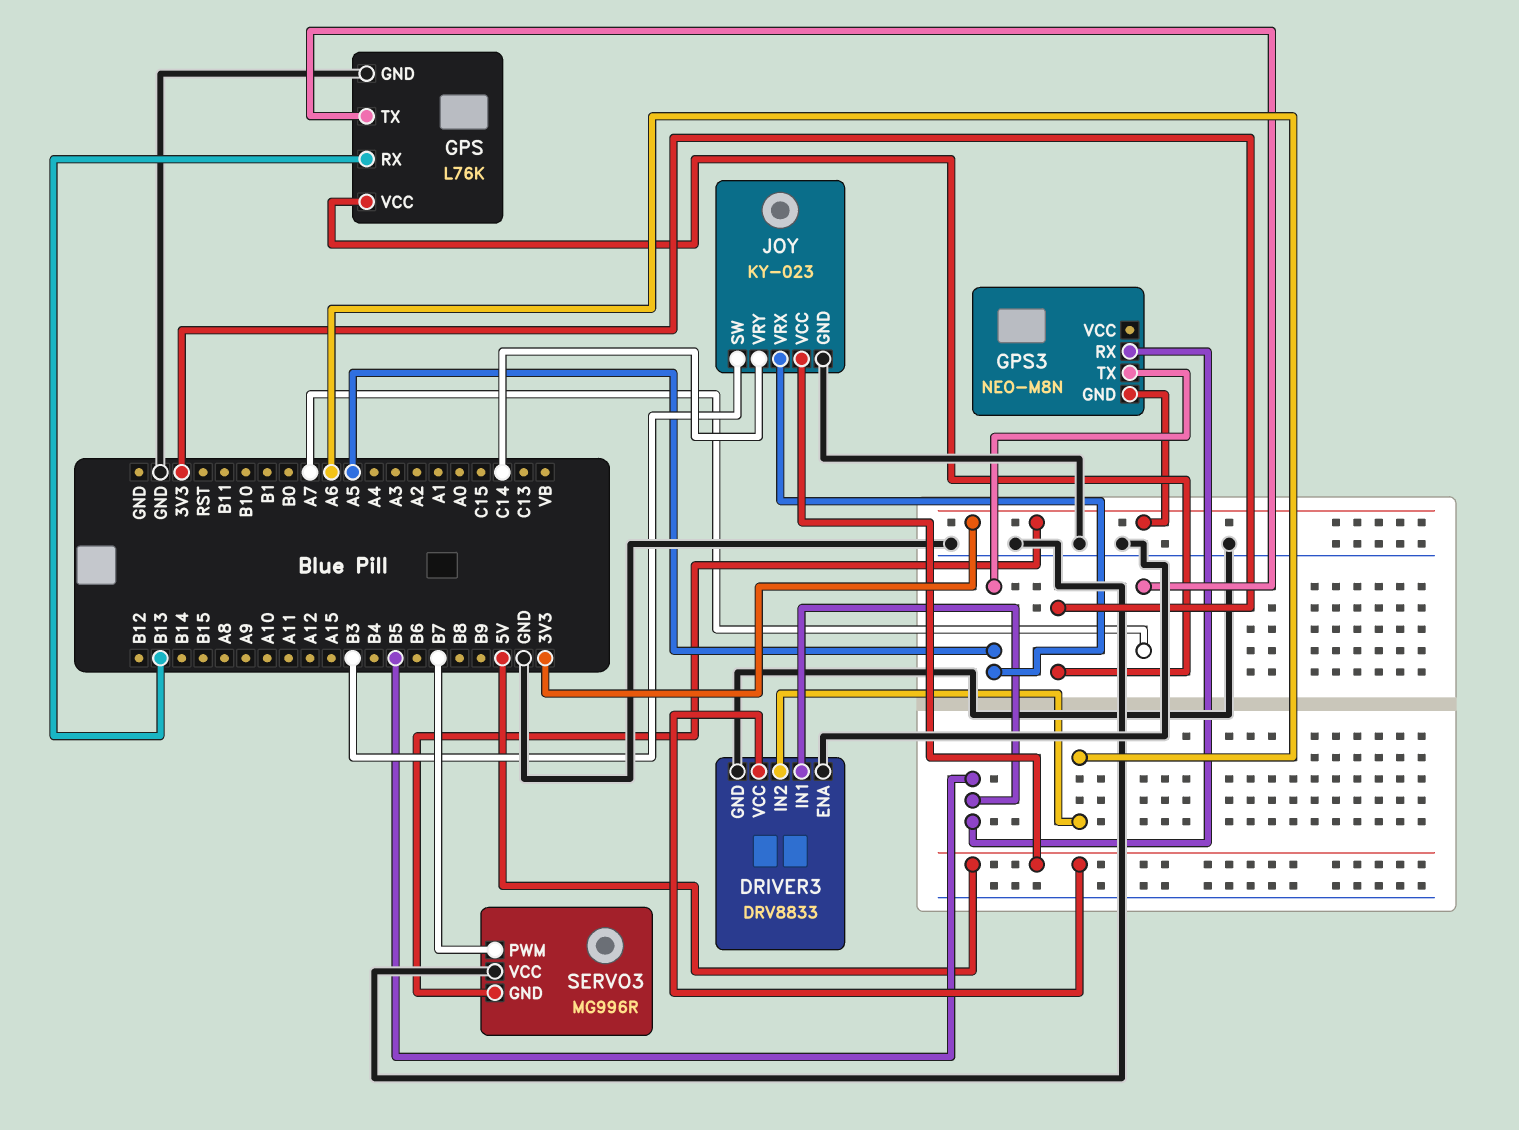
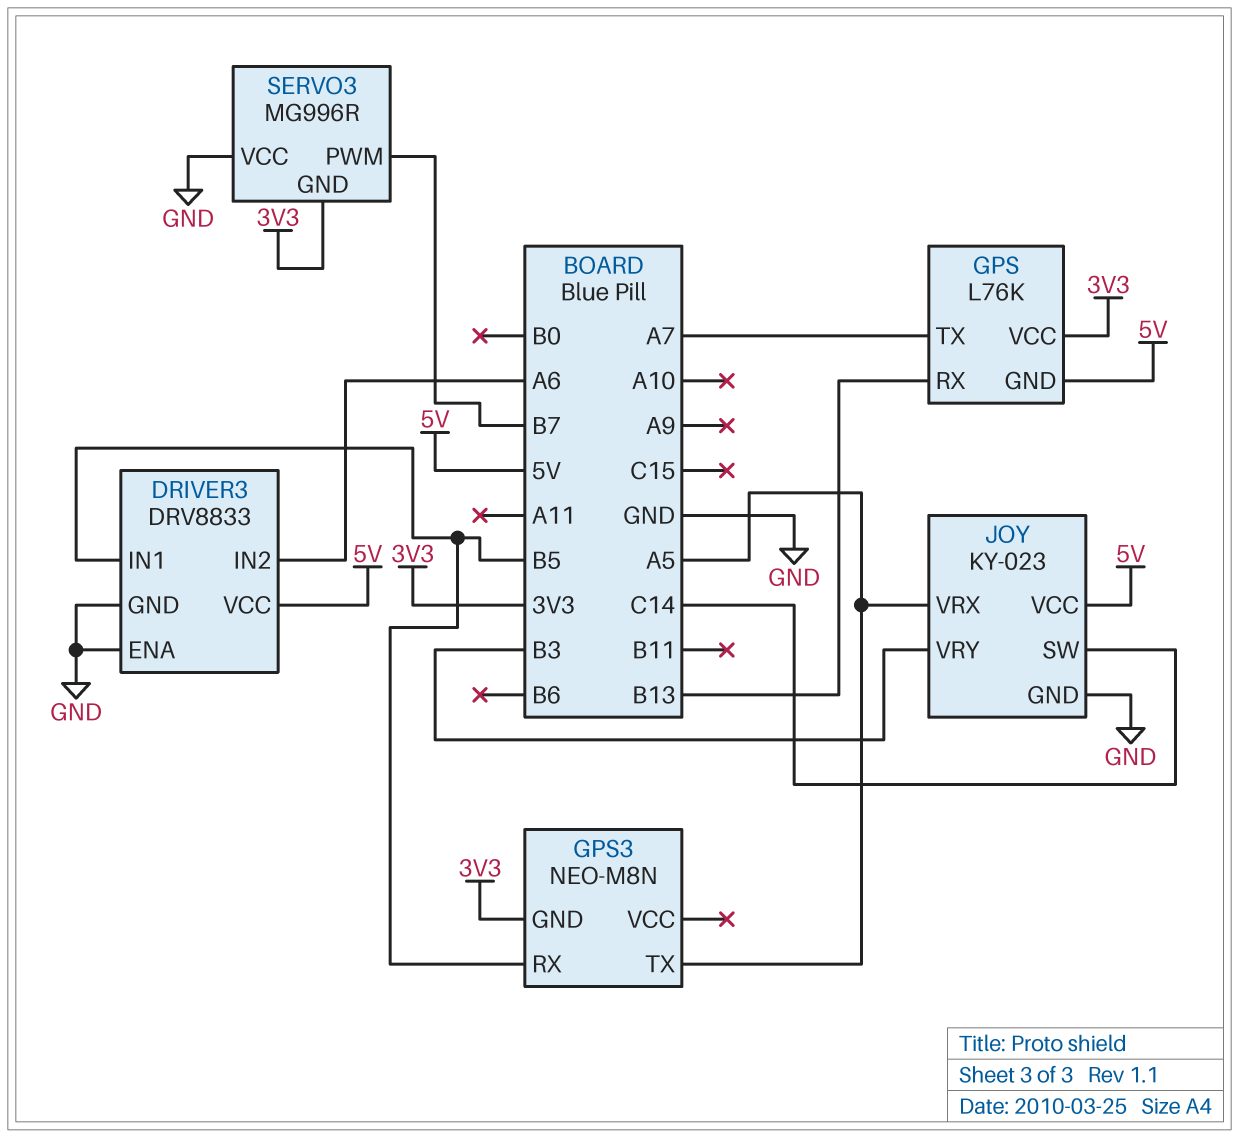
GPS pin GND: GND -> 5V
JOY pin SW: B3 -> C14
JOY pin VRY: C14 -> B3

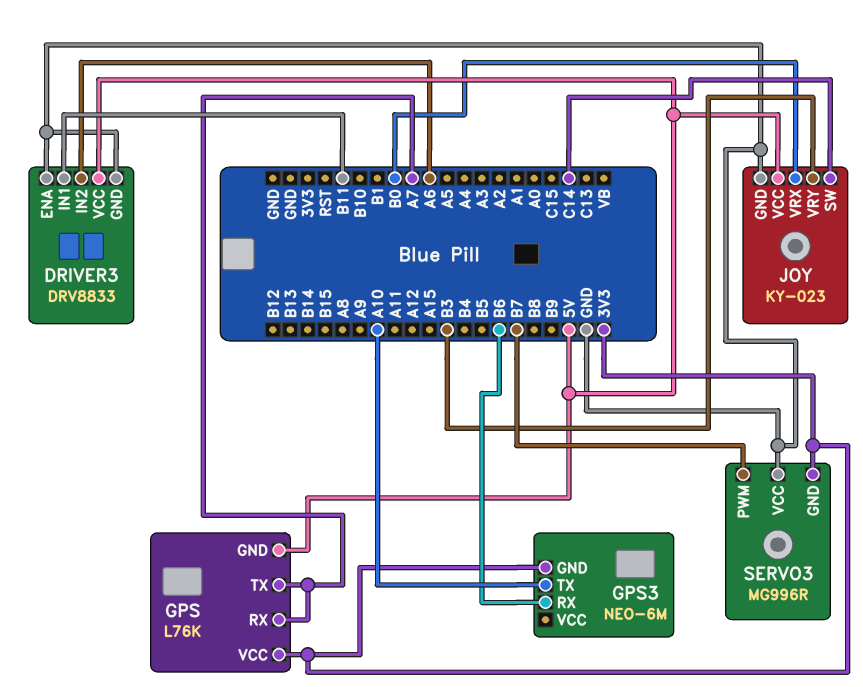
DRIVER3 pin IN1: B5 -> B11
GPS pin RX: B13 -> A7
GPS3: NEO-M8N -> NEO-6M
GPS3 pin RX: B5 -> B6
GPS3 pin TX: A5 -> A10
JOY pin VRX: A5 -> B0

